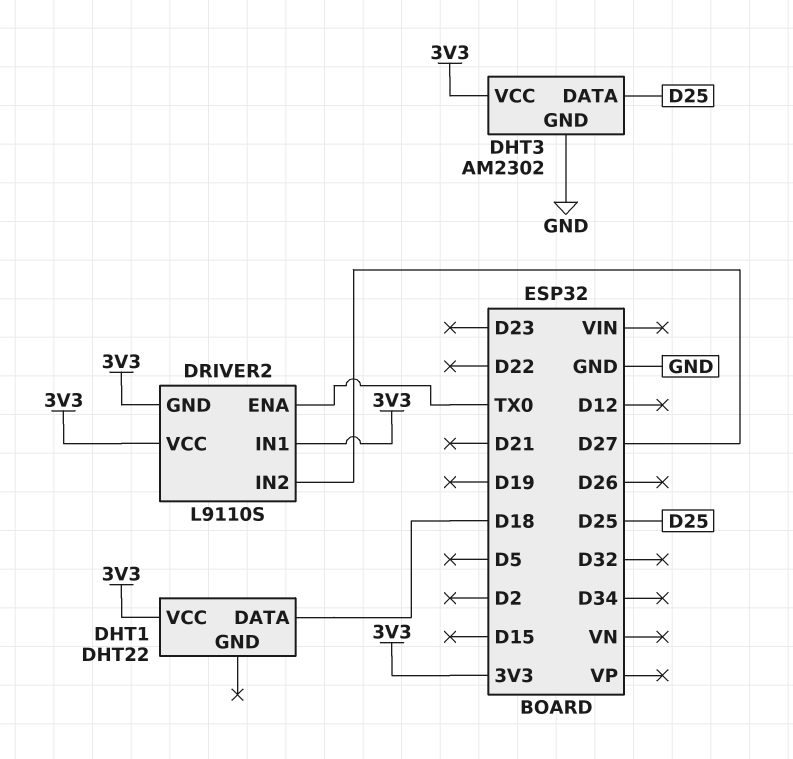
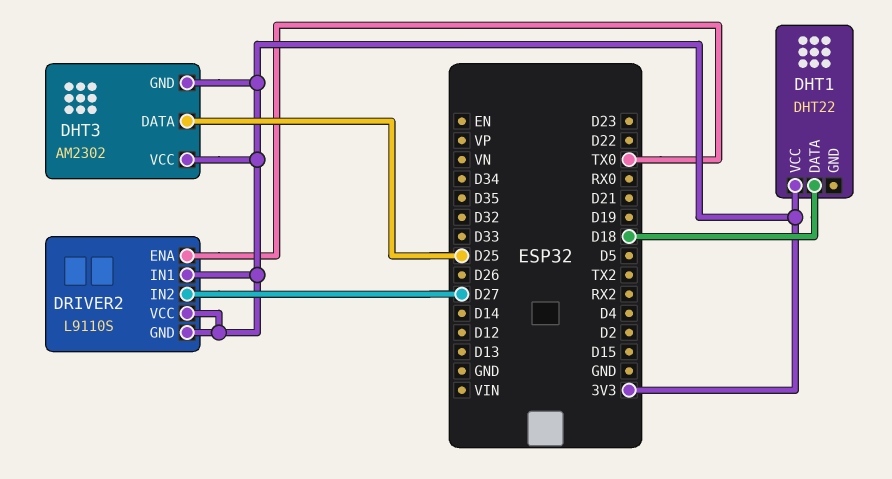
DHT3 pin GND: GND -> 3V3

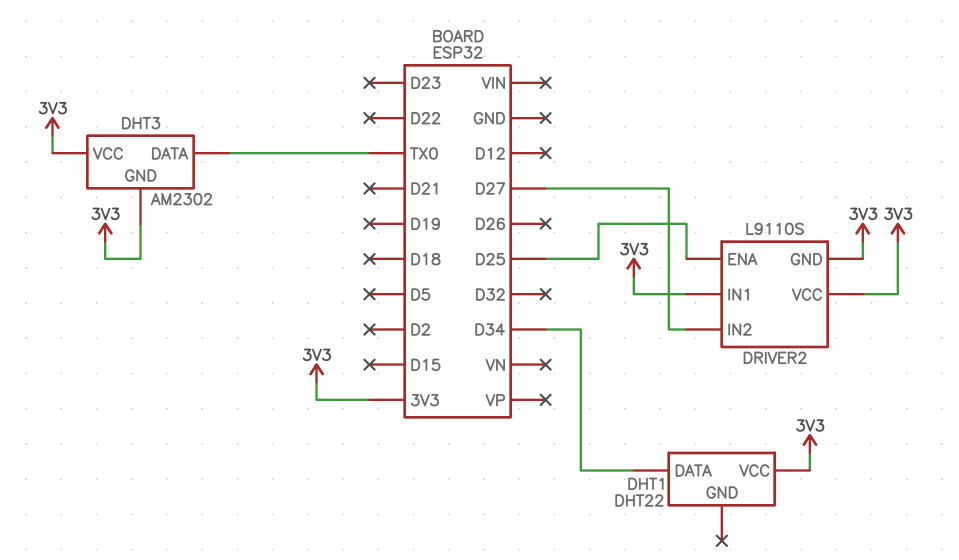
DHT1 pin DATA: D18 -> D34
DHT3 pin DATA: D25 -> TX0
DRIVER2 pin ENA: TX0 -> D25

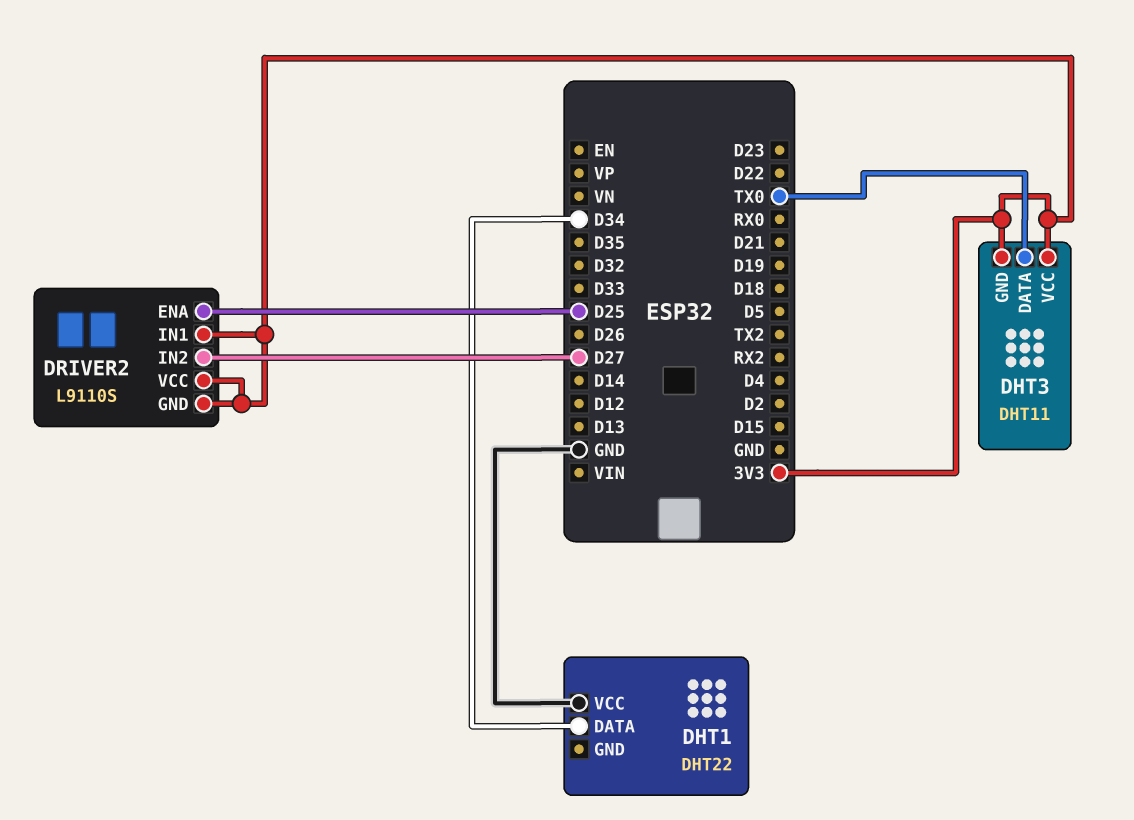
DHT1 pin VCC: 3V3 -> GND
DHT3: AM2302 -> DHT11

